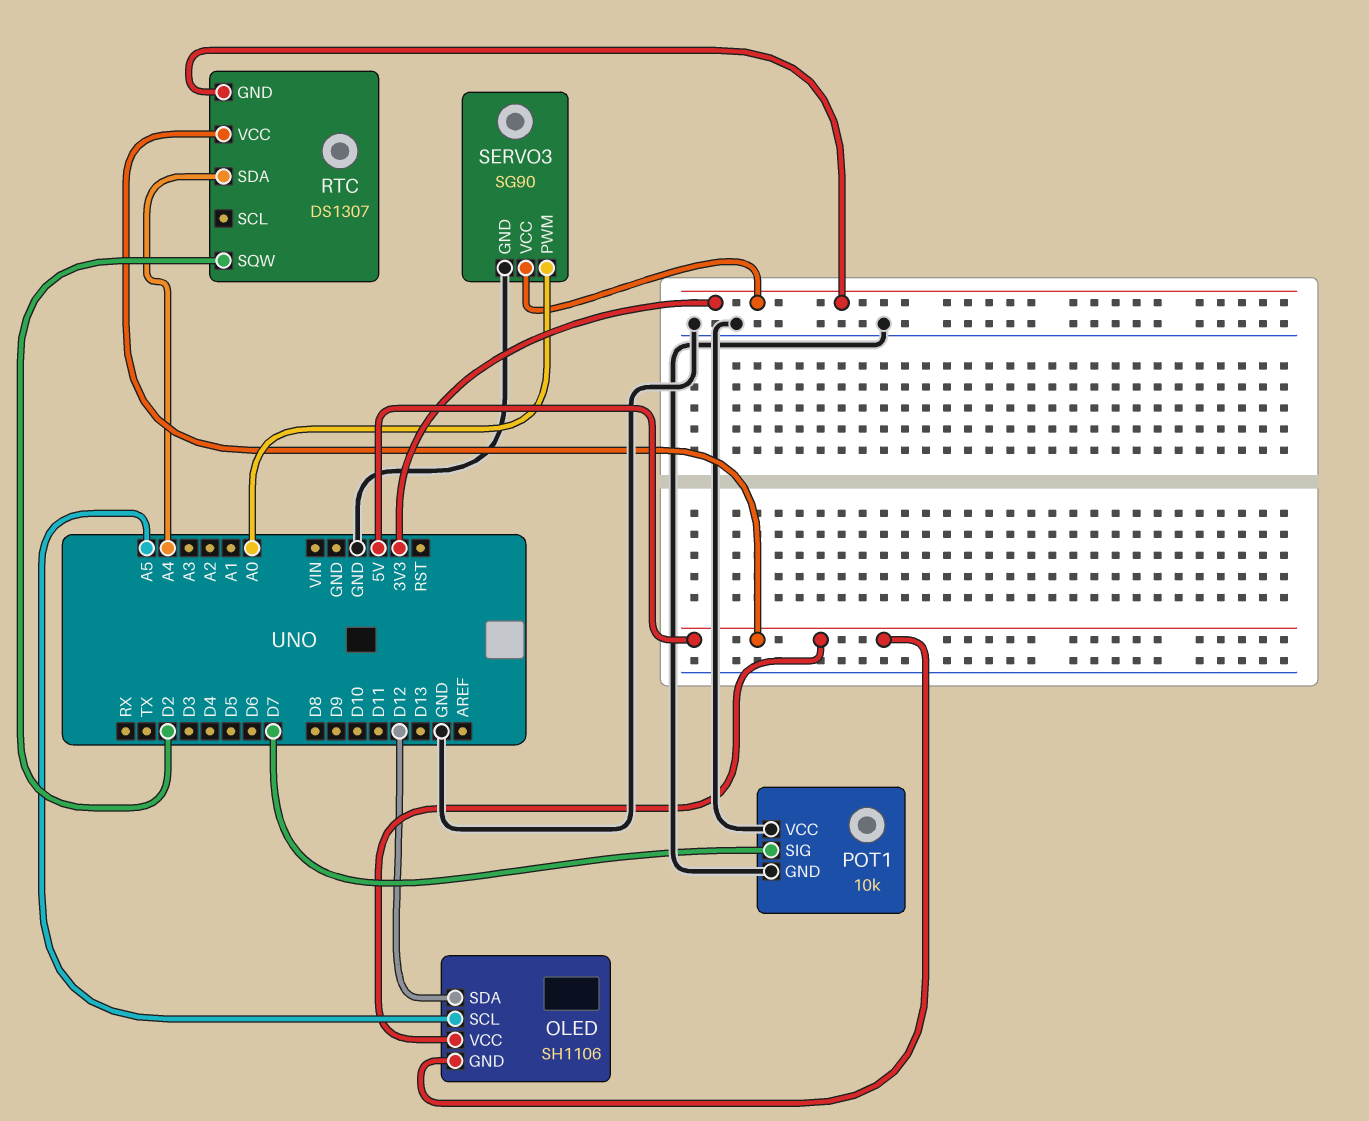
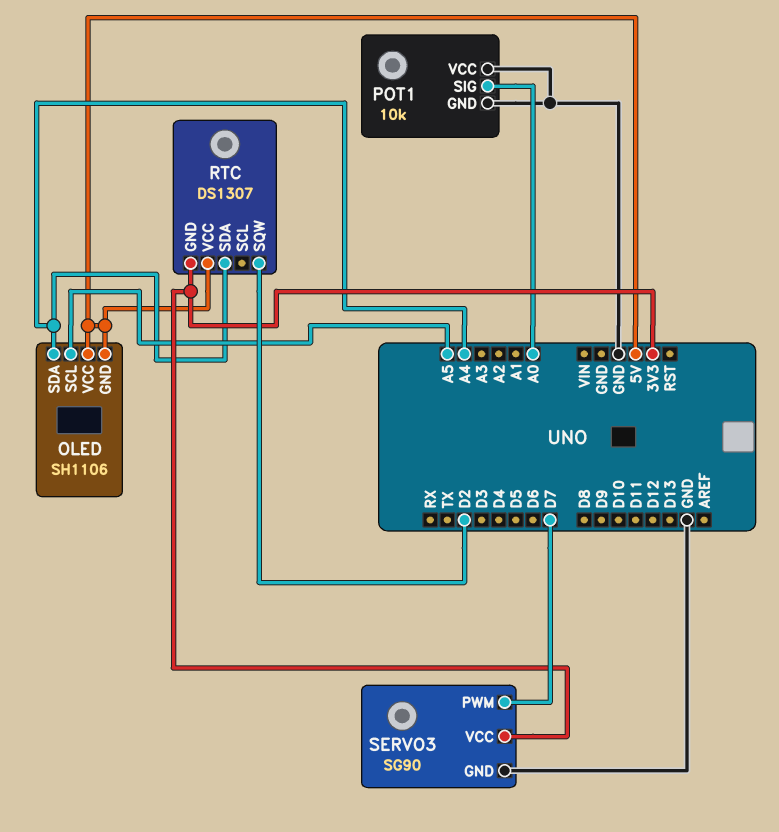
OLED pin SDA: D12 -> A4
POT1 pin SIG: D7 -> A0
SERVO3 pin PWM: A0 -> D7

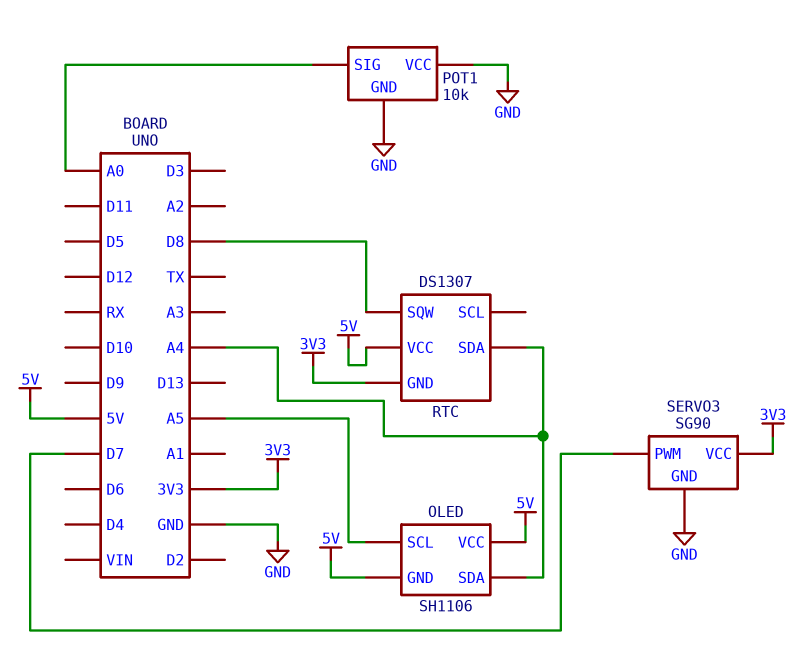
RTC pin SQW: D2 -> D8

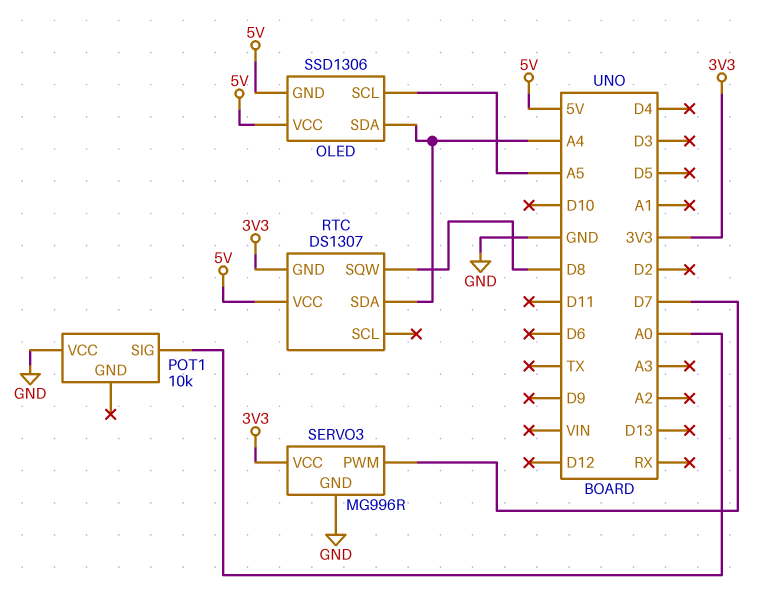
OLED: SH1106 -> SSD1306
POT1 pin GND: GND -> none
SERVO3: SG90 -> MG996R

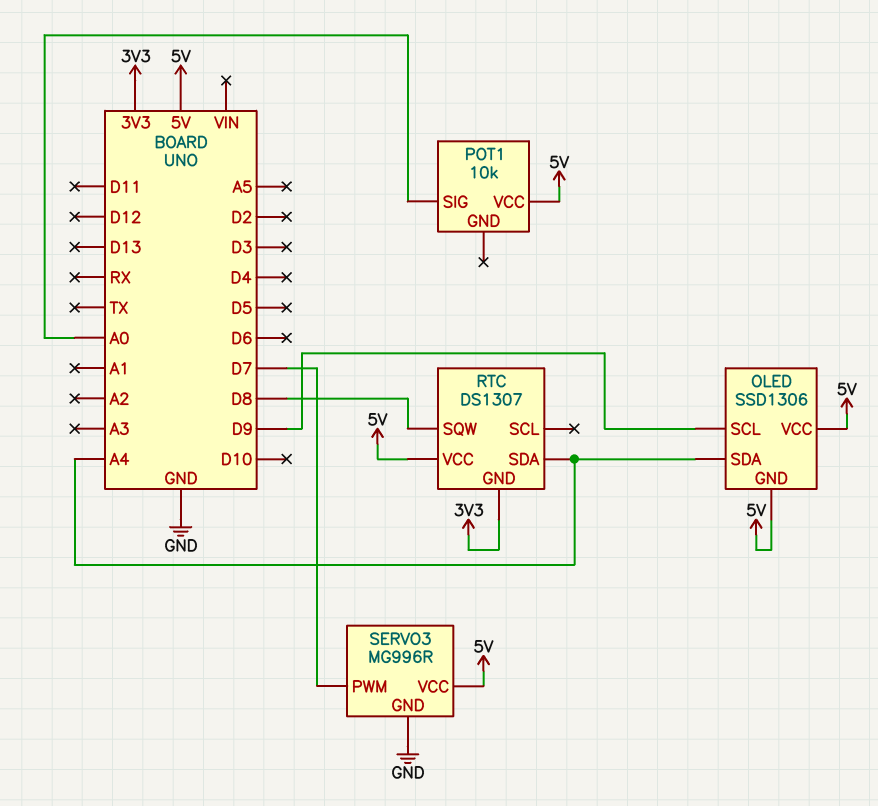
OLED pin SCL: A5 -> D9
POT1 pin VCC: GND -> 5V
SERVO3 pin VCC: 3V3 -> 5V

